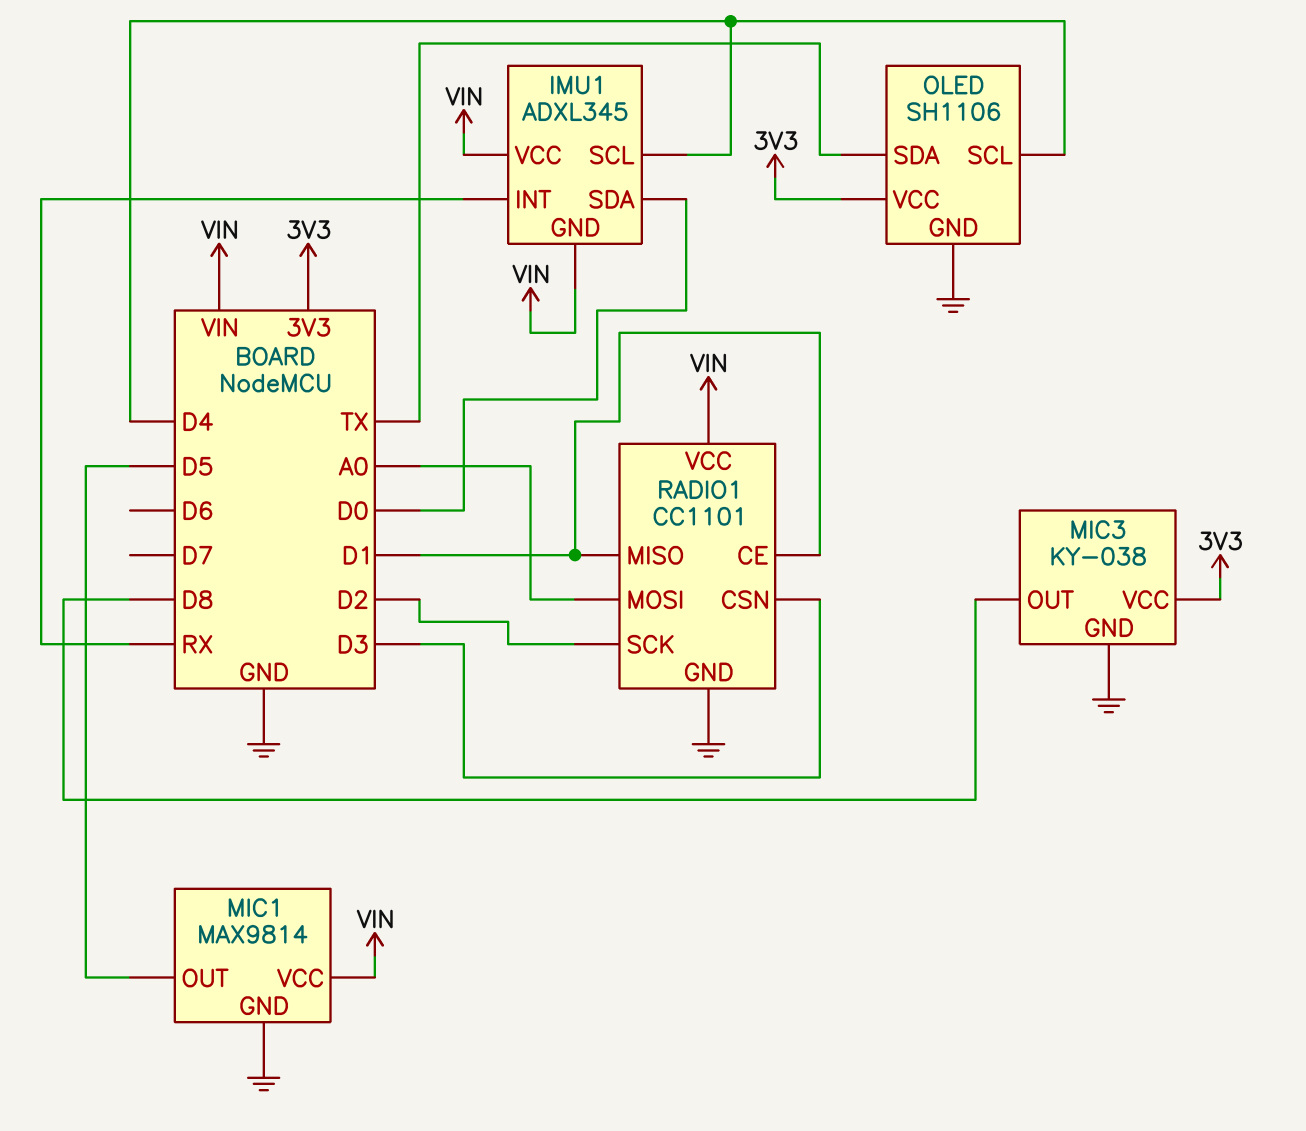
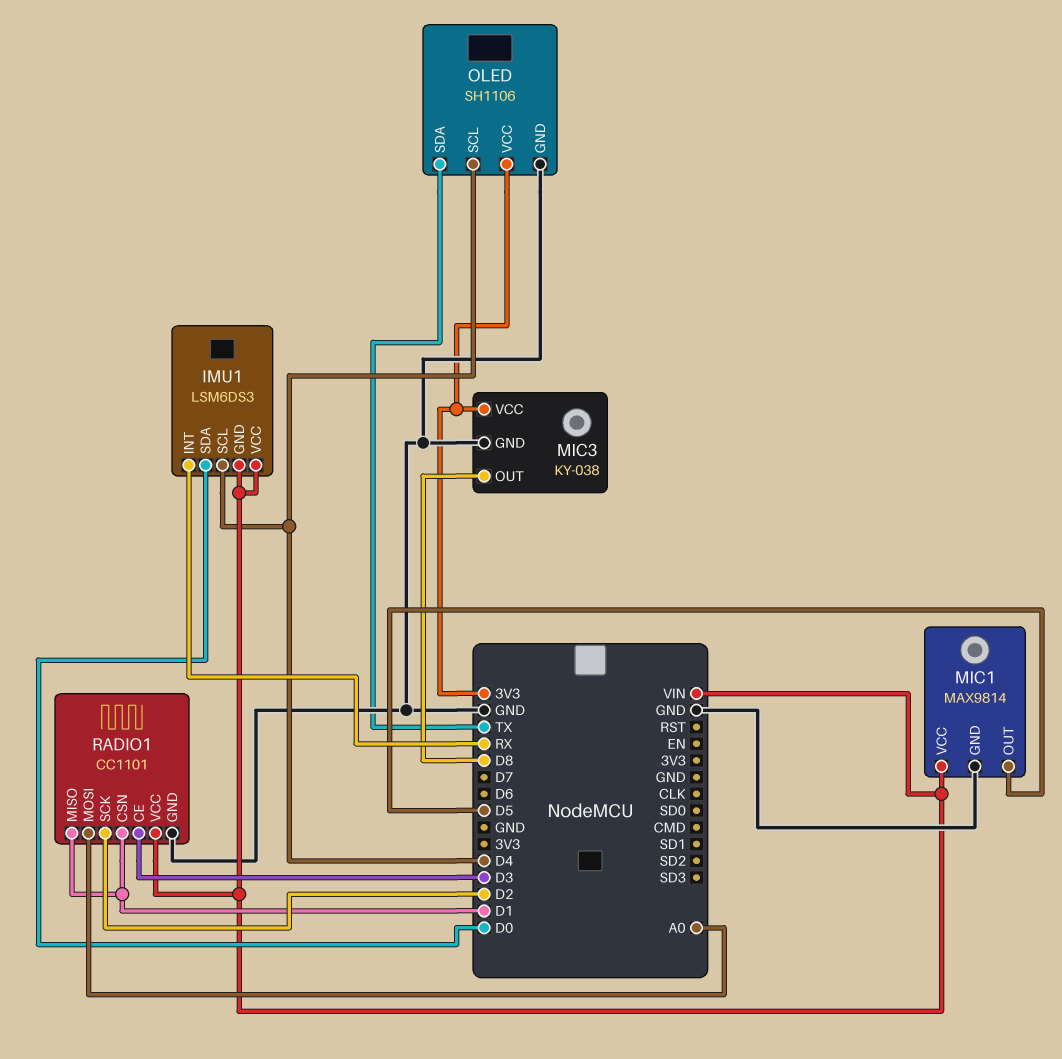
IMU1: ADXL345 -> LSM6DS3
RADIO1 pin CE: D1 -> D3
RADIO1 pin CSN: D3 -> D1

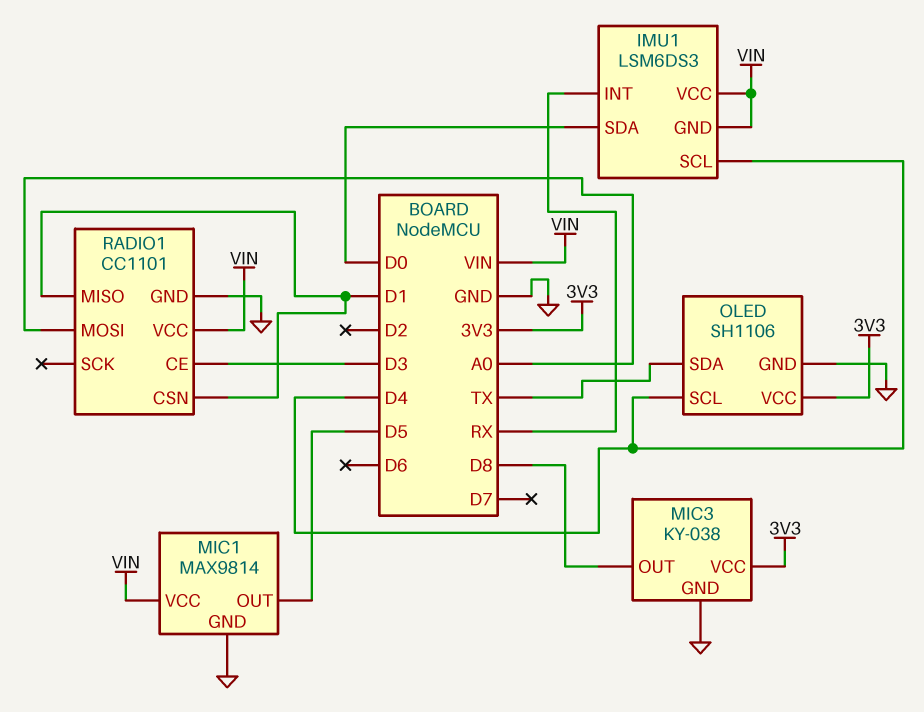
RADIO1 pin SCK: D2 -> none

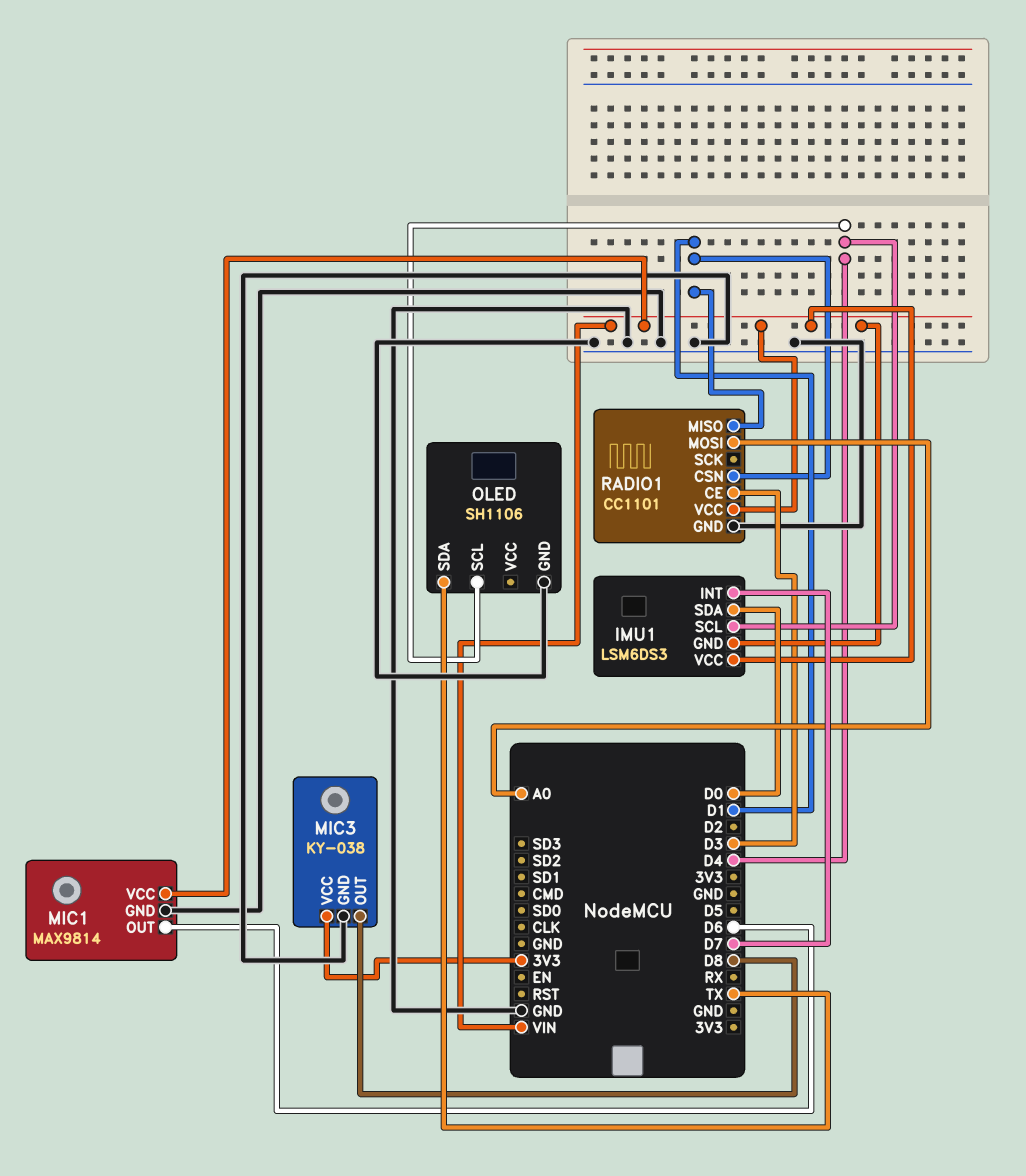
IMU1 pin INT: RX -> D7
MIC1 pin OUT: D5 -> D6
OLED pin VCC: 3V3 -> none

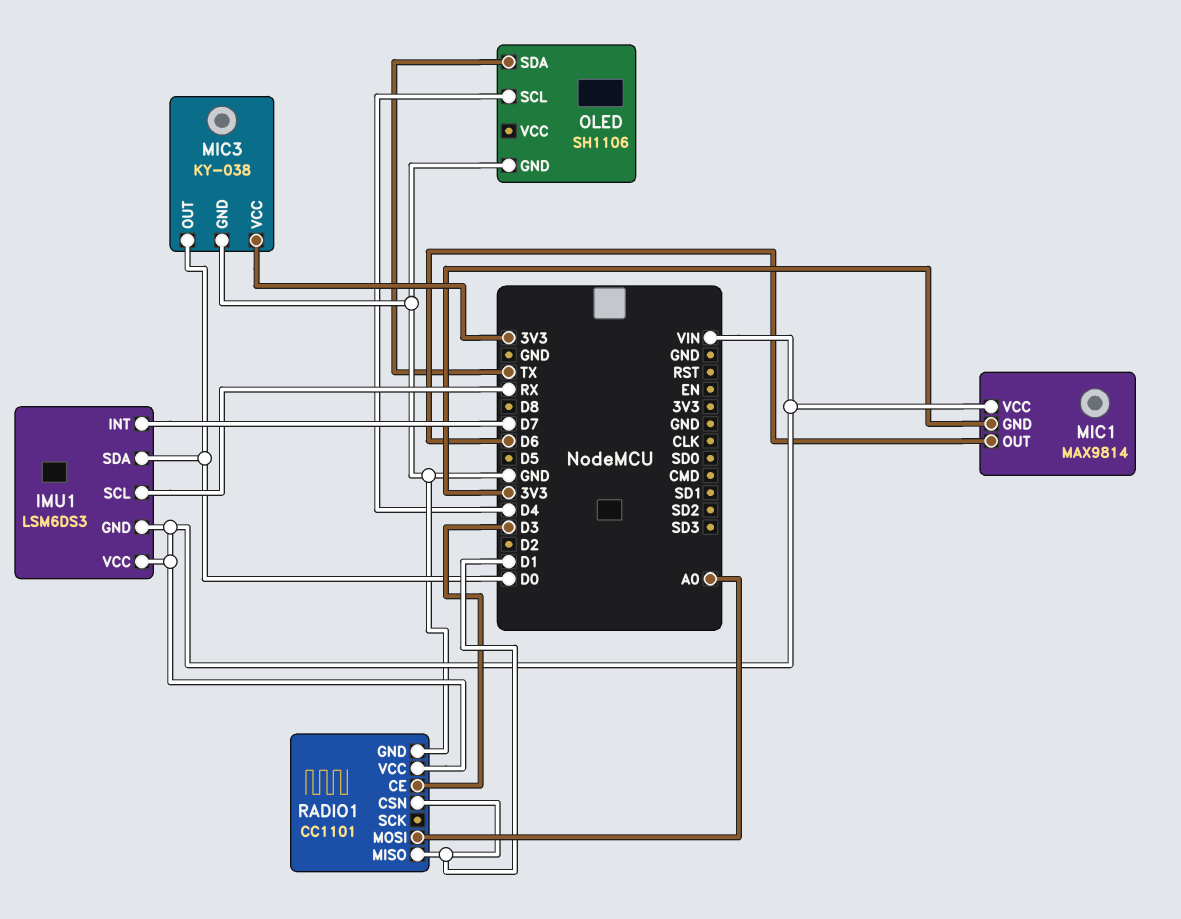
IMU1 pin SCL: D4 -> RX
MIC1 pin GND: GND -> 3V3
MIC3 pin OUT: D8 -> D0

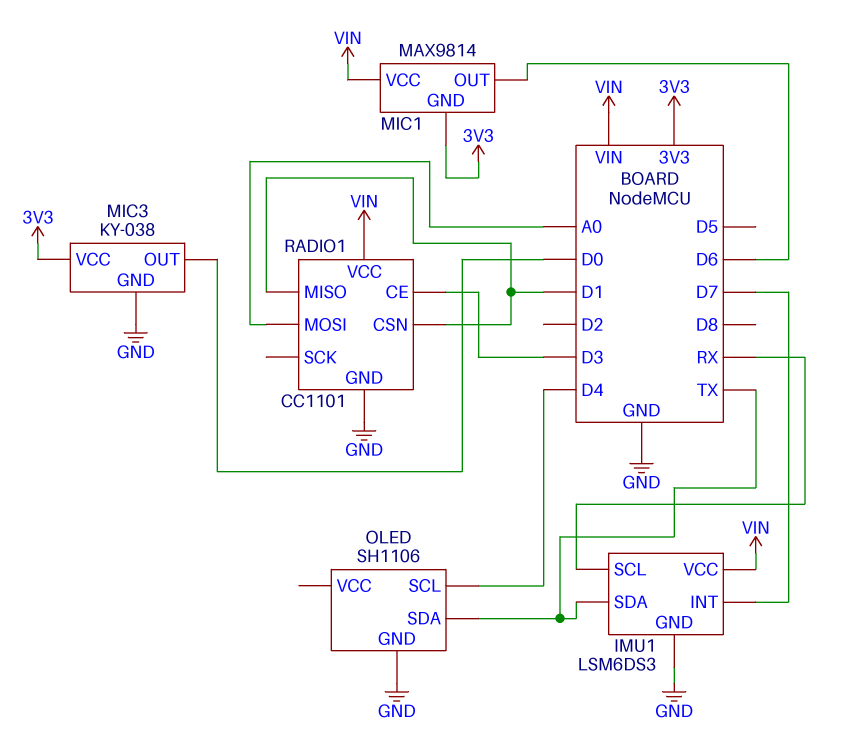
IMU1 pin GND: VIN -> GND
IMU1 pin SDA: D0 -> TX

